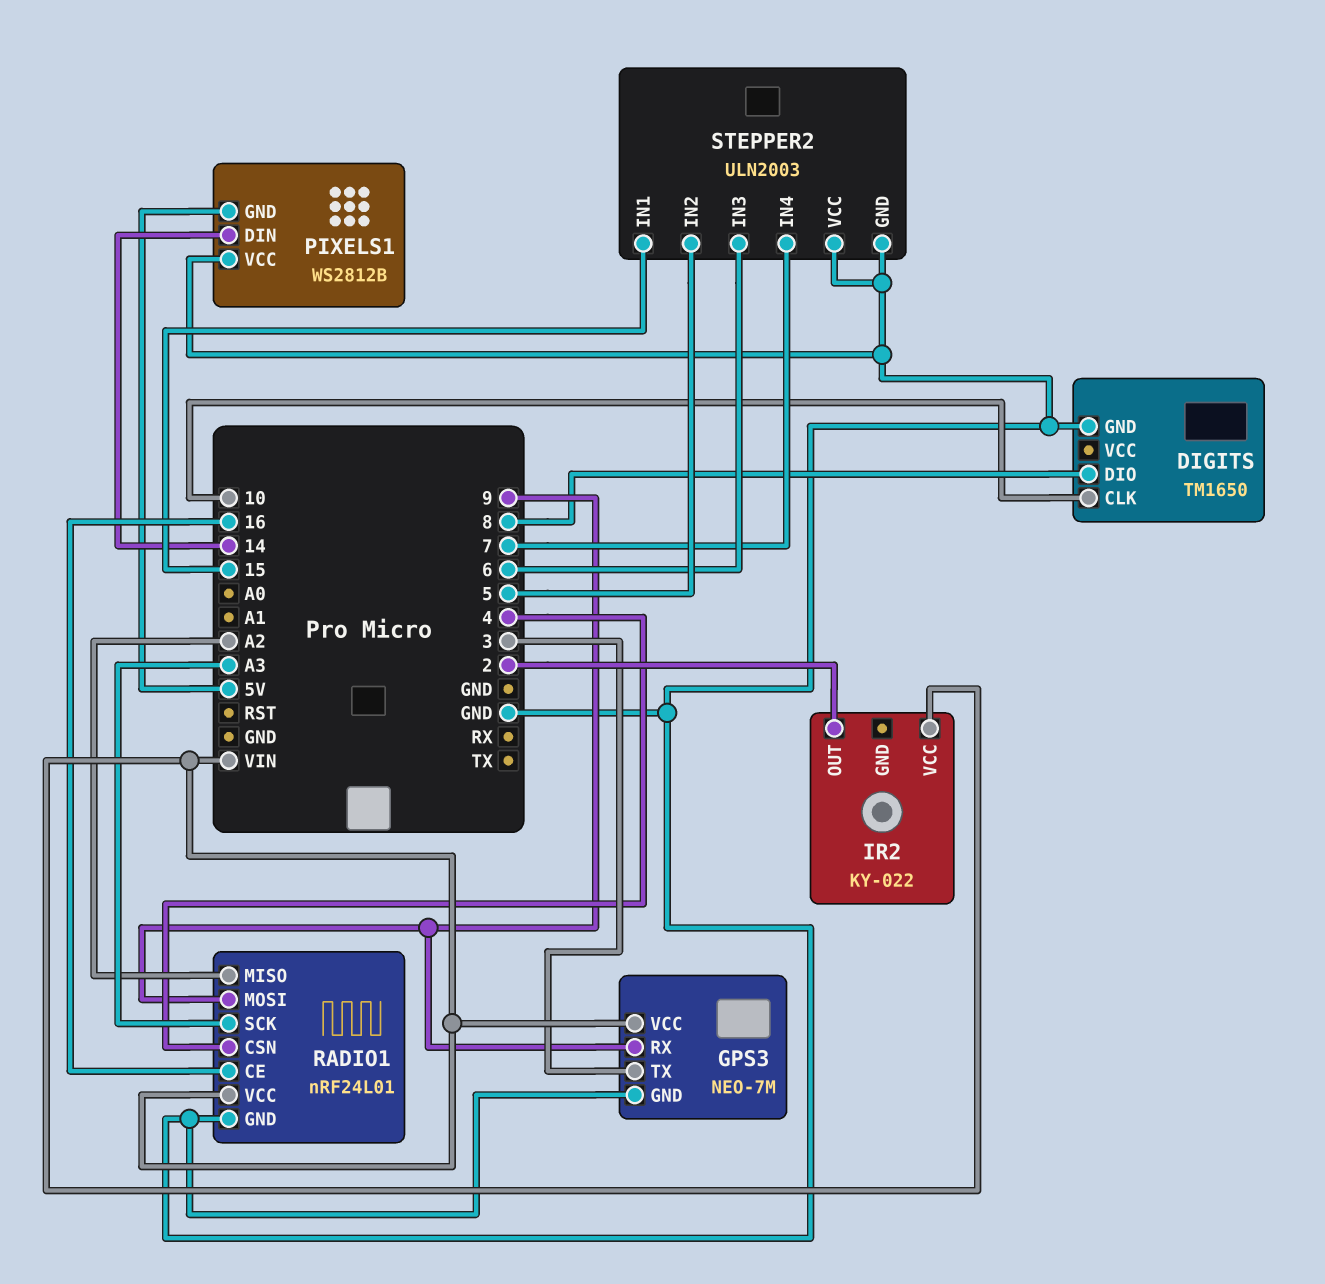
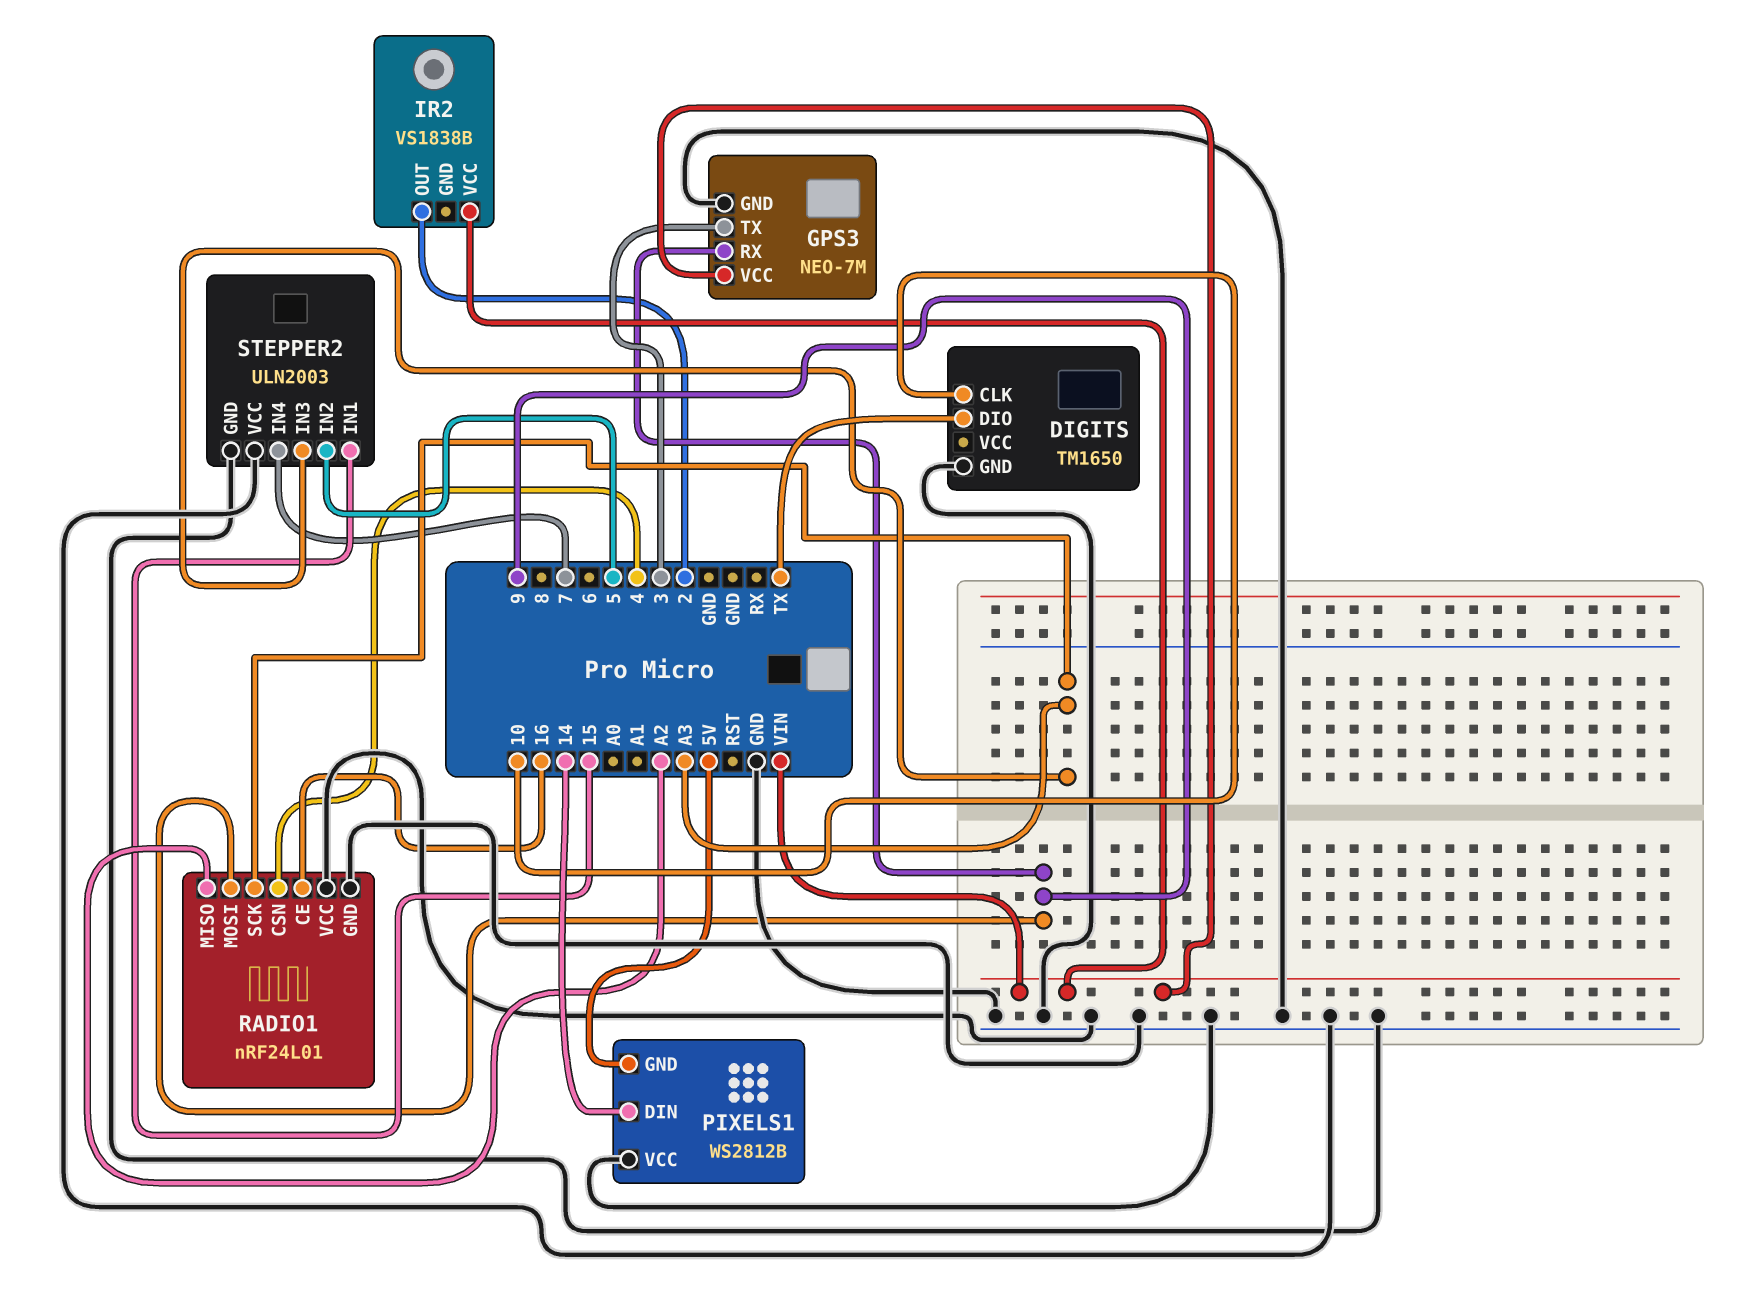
DIGITS pin DIO: 8 -> TX
IR2: KY-022 -> VS1838B
RADIO1 pin VCC: VIN -> GND
STEPPER2 pin IN3: 6 -> A3

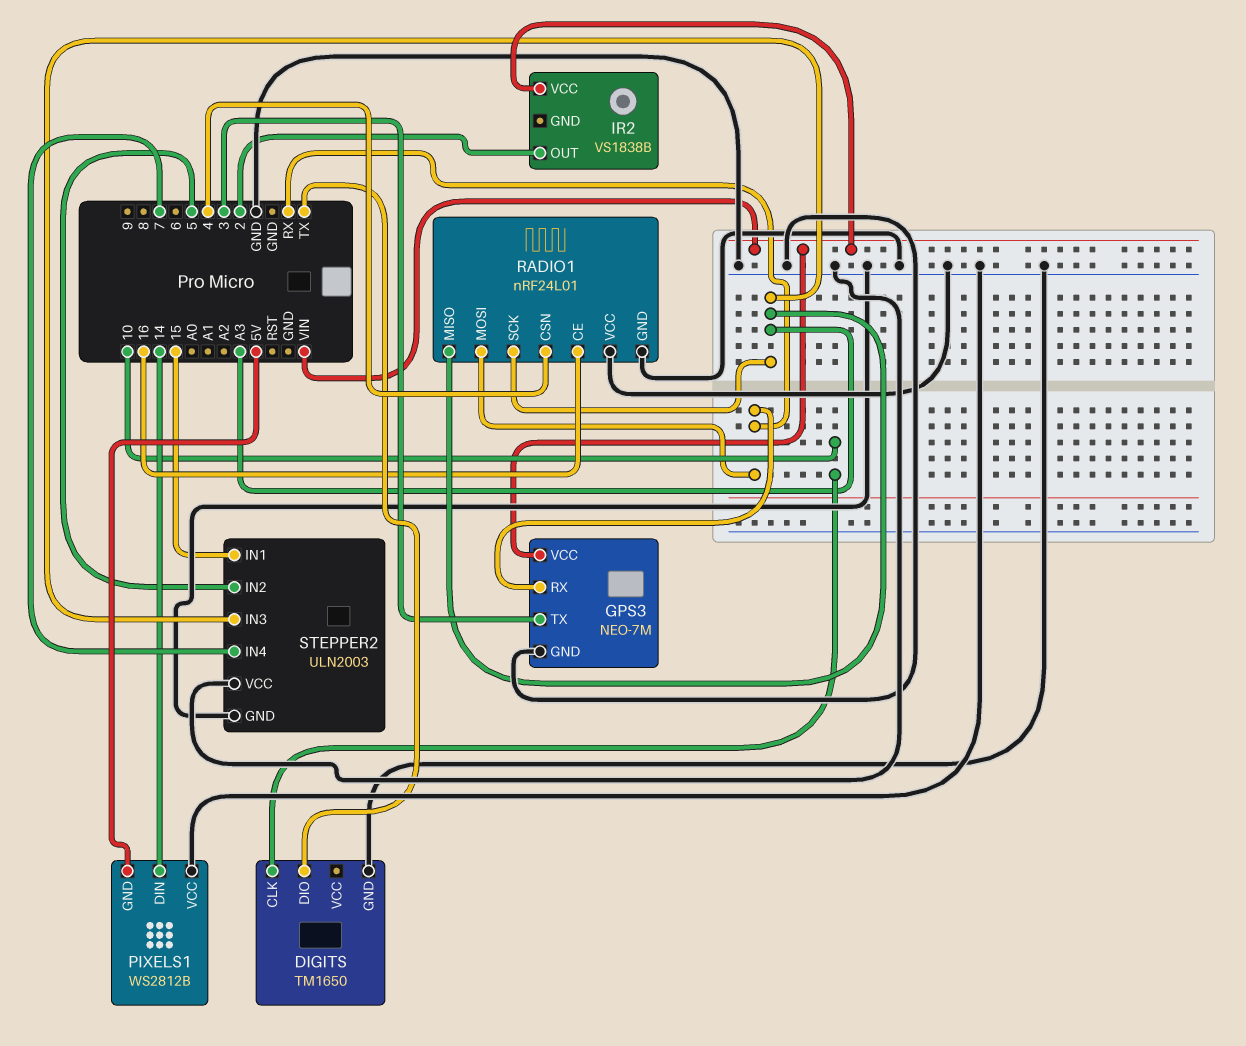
GPS3 pin RX: 9 -> RX
RADIO1 pin MISO: A2 -> A3
RADIO1 pin MOSI: 9 -> RX

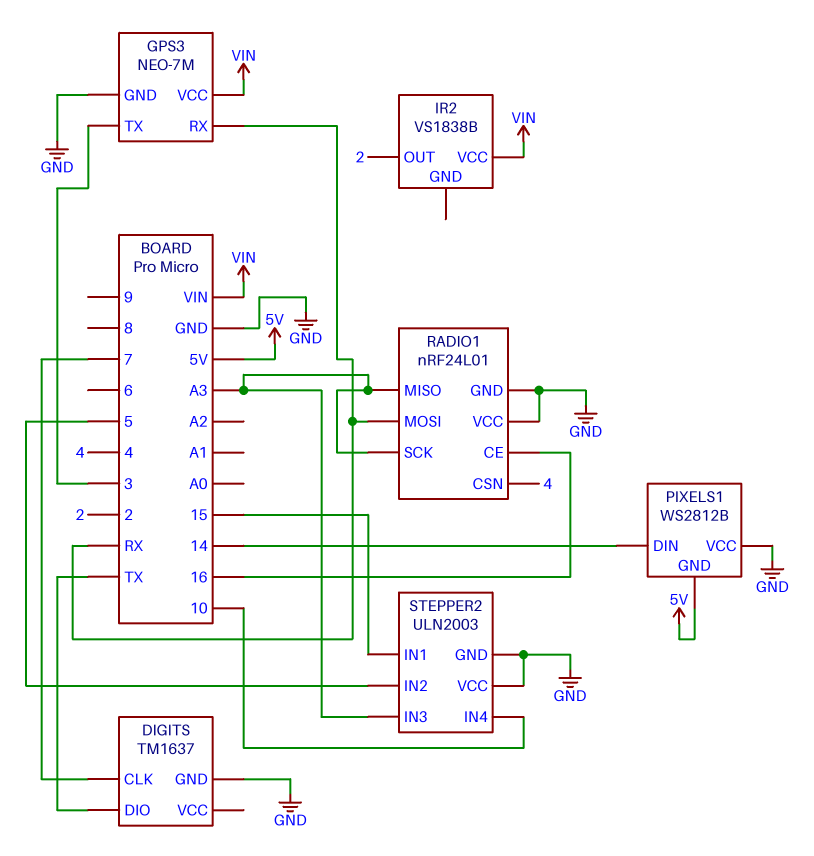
DIGITS: TM1650 -> TM1637
DIGITS pin CLK: 10 -> 7
STEPPER2 pin IN4: 7 -> 10

